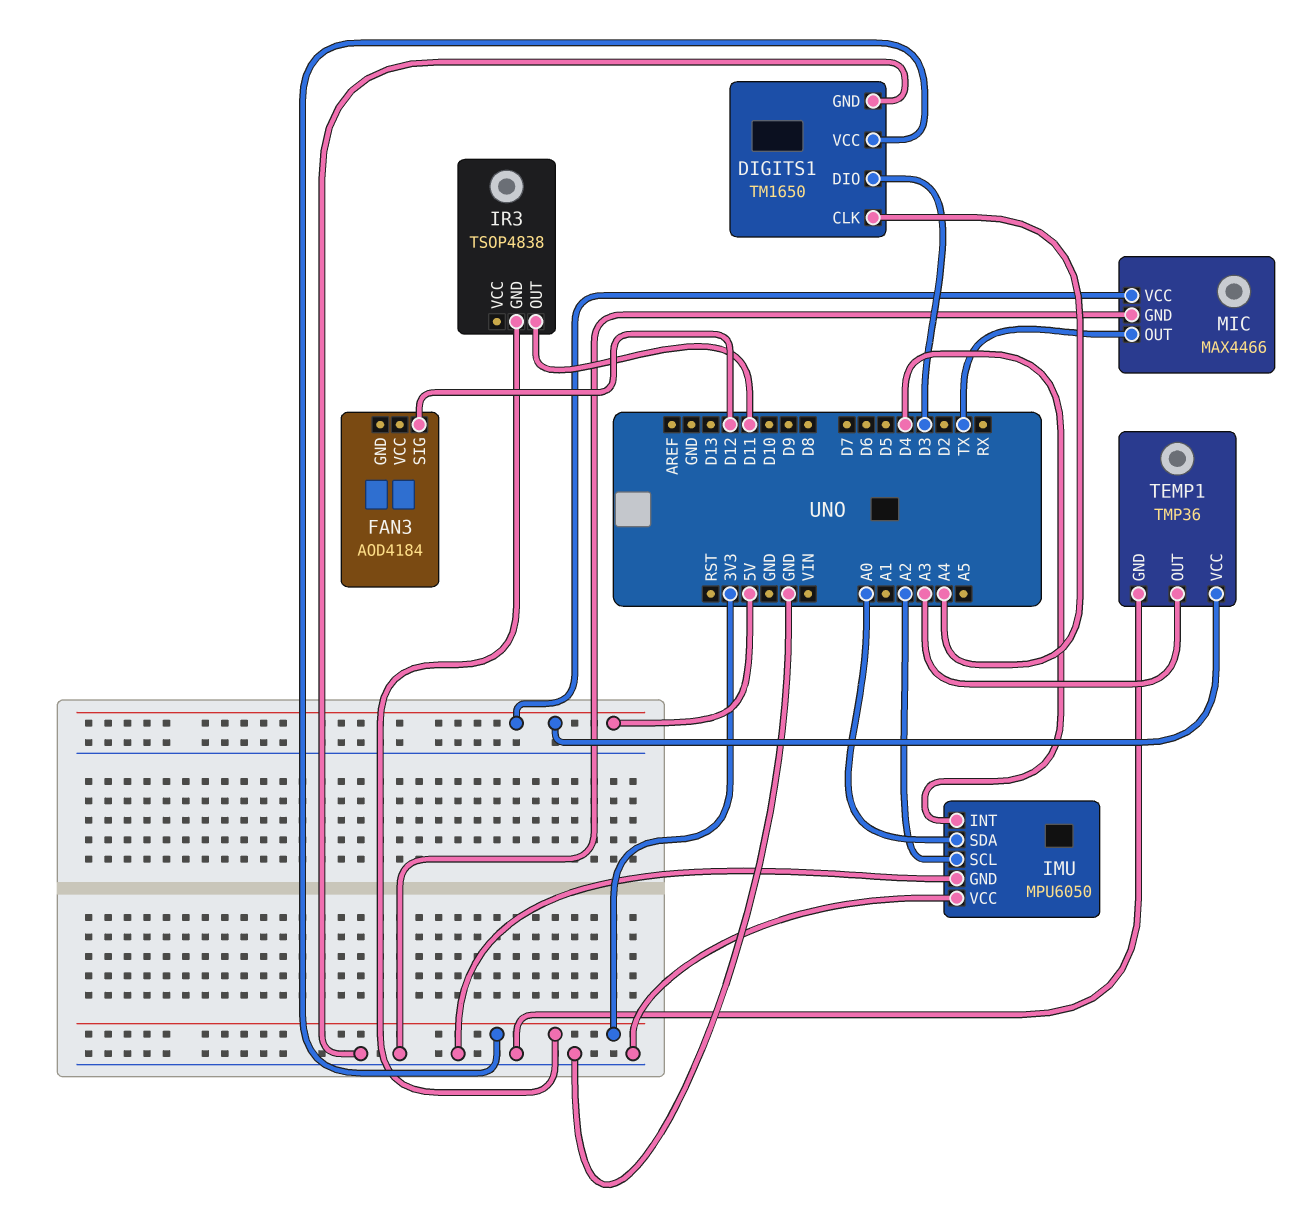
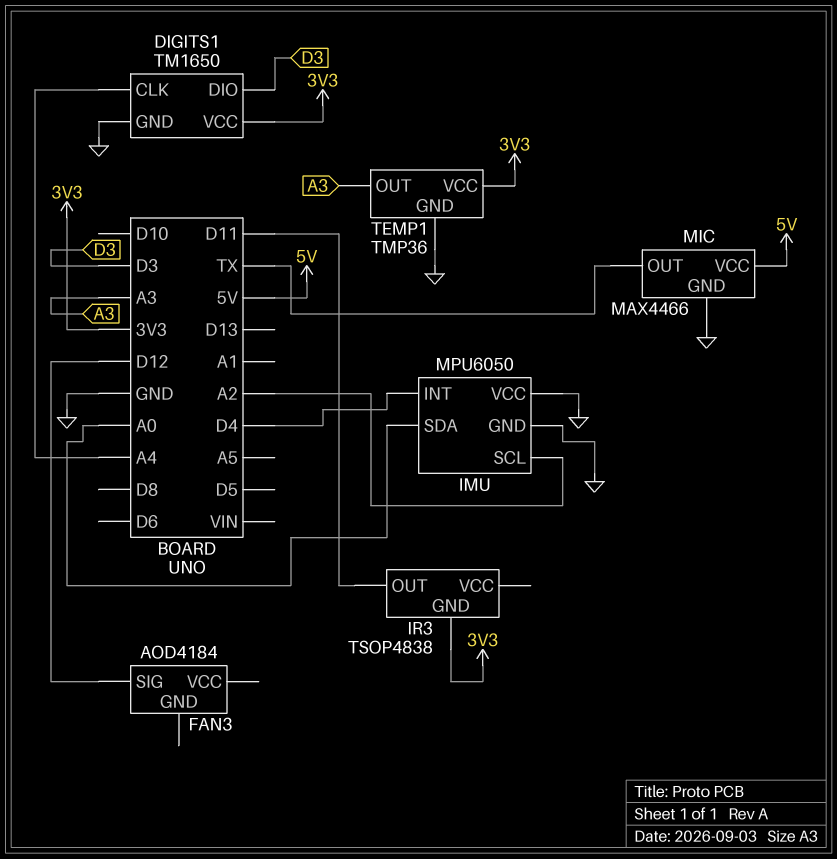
TEMP1 pin VCC: 5V -> 3V3

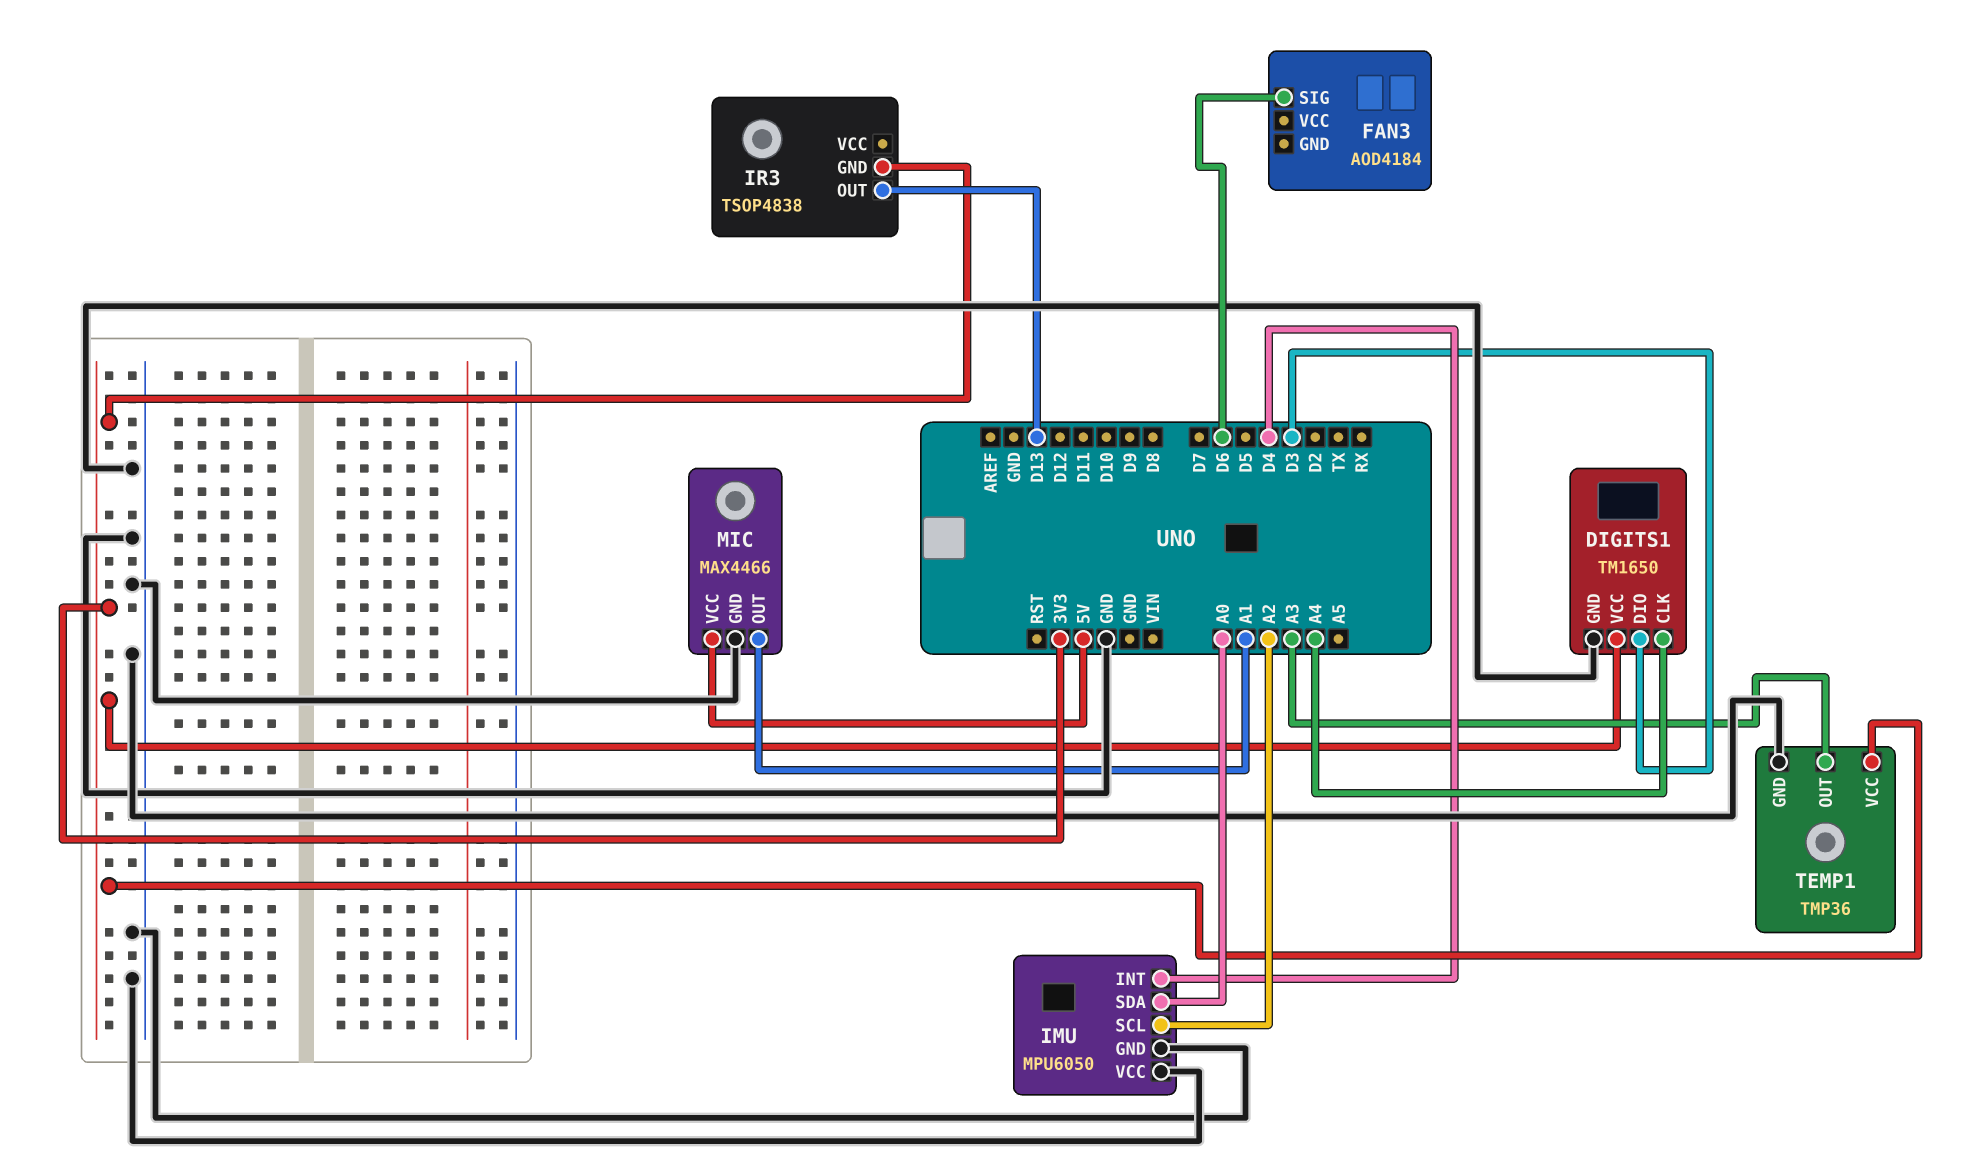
FAN3 pin SIG: D12 -> D6
IR3 pin OUT: D11 -> D13
MIC pin OUT: TX -> A1

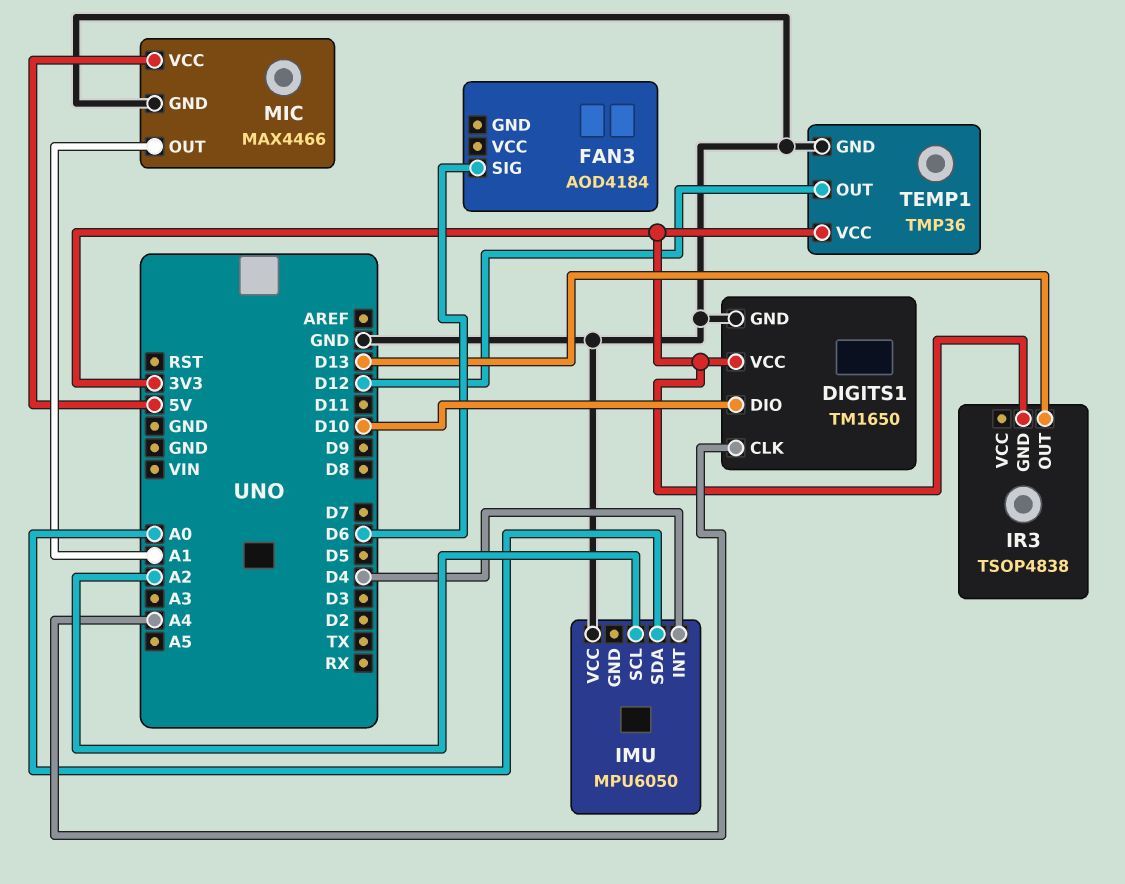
DIGITS1 pin DIO: D3 -> D10
IMU pin GND: GND -> none
TEMP1 pin OUT: A3 -> D12

